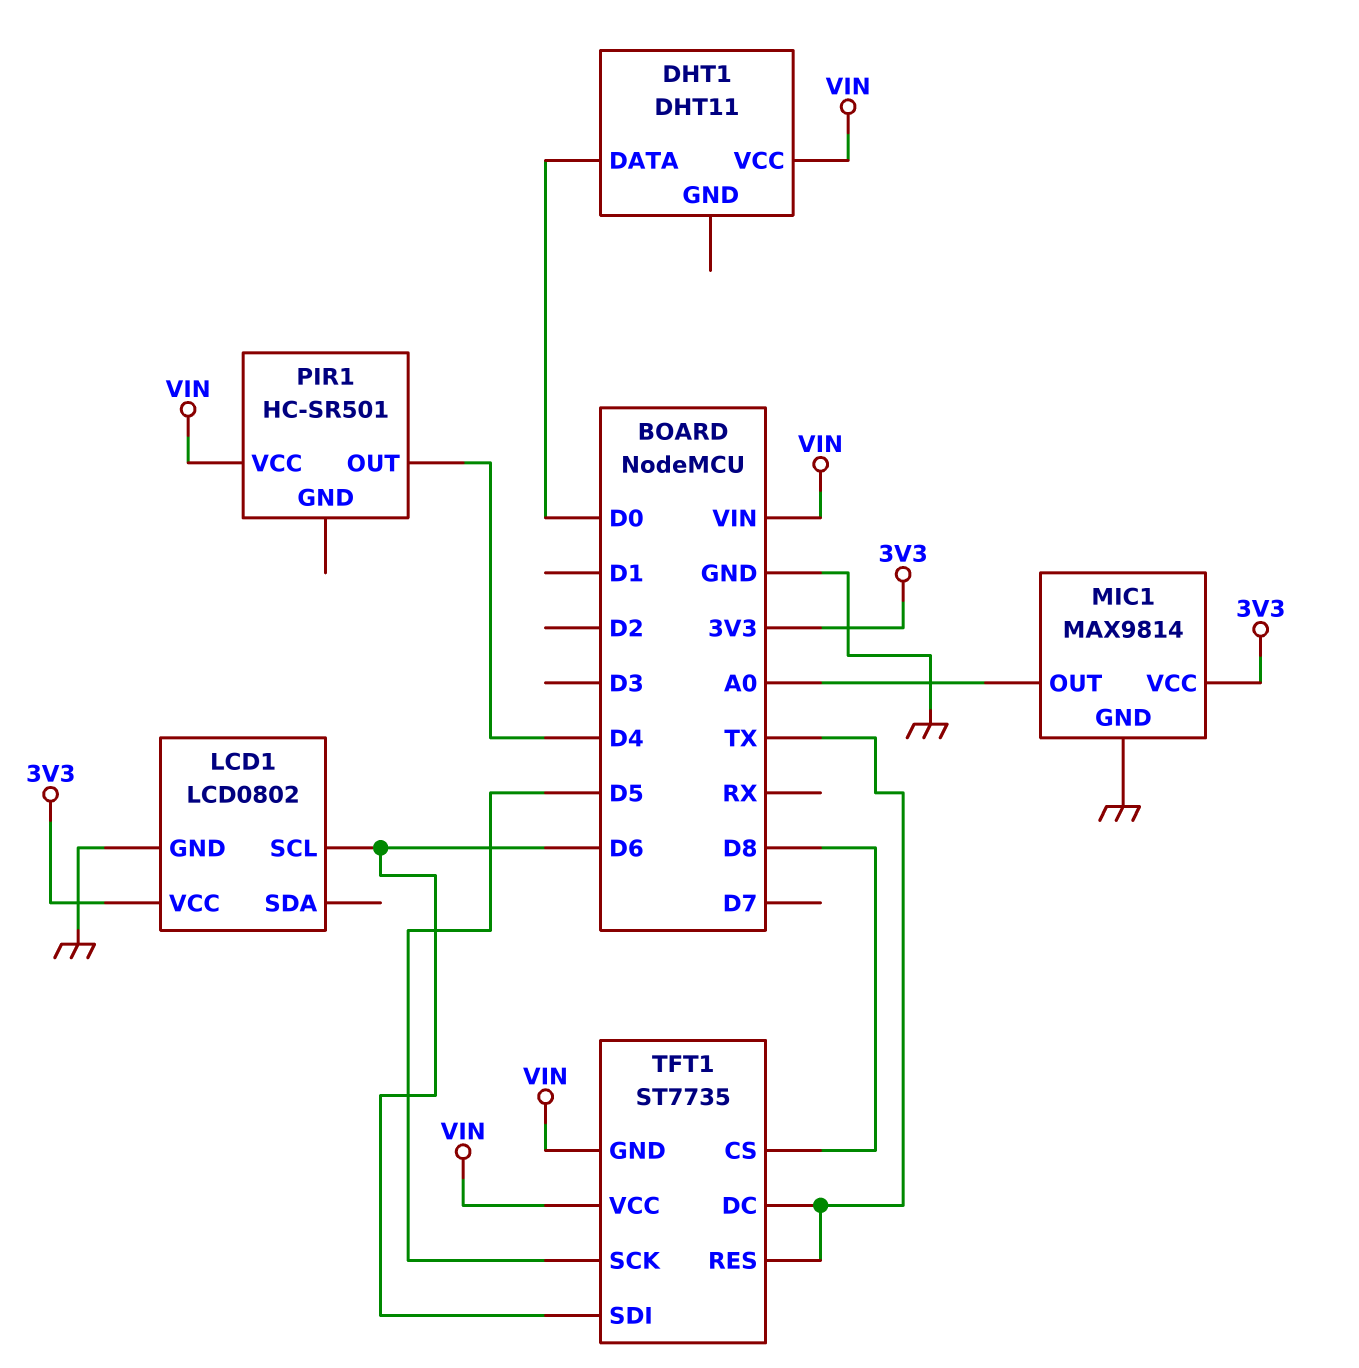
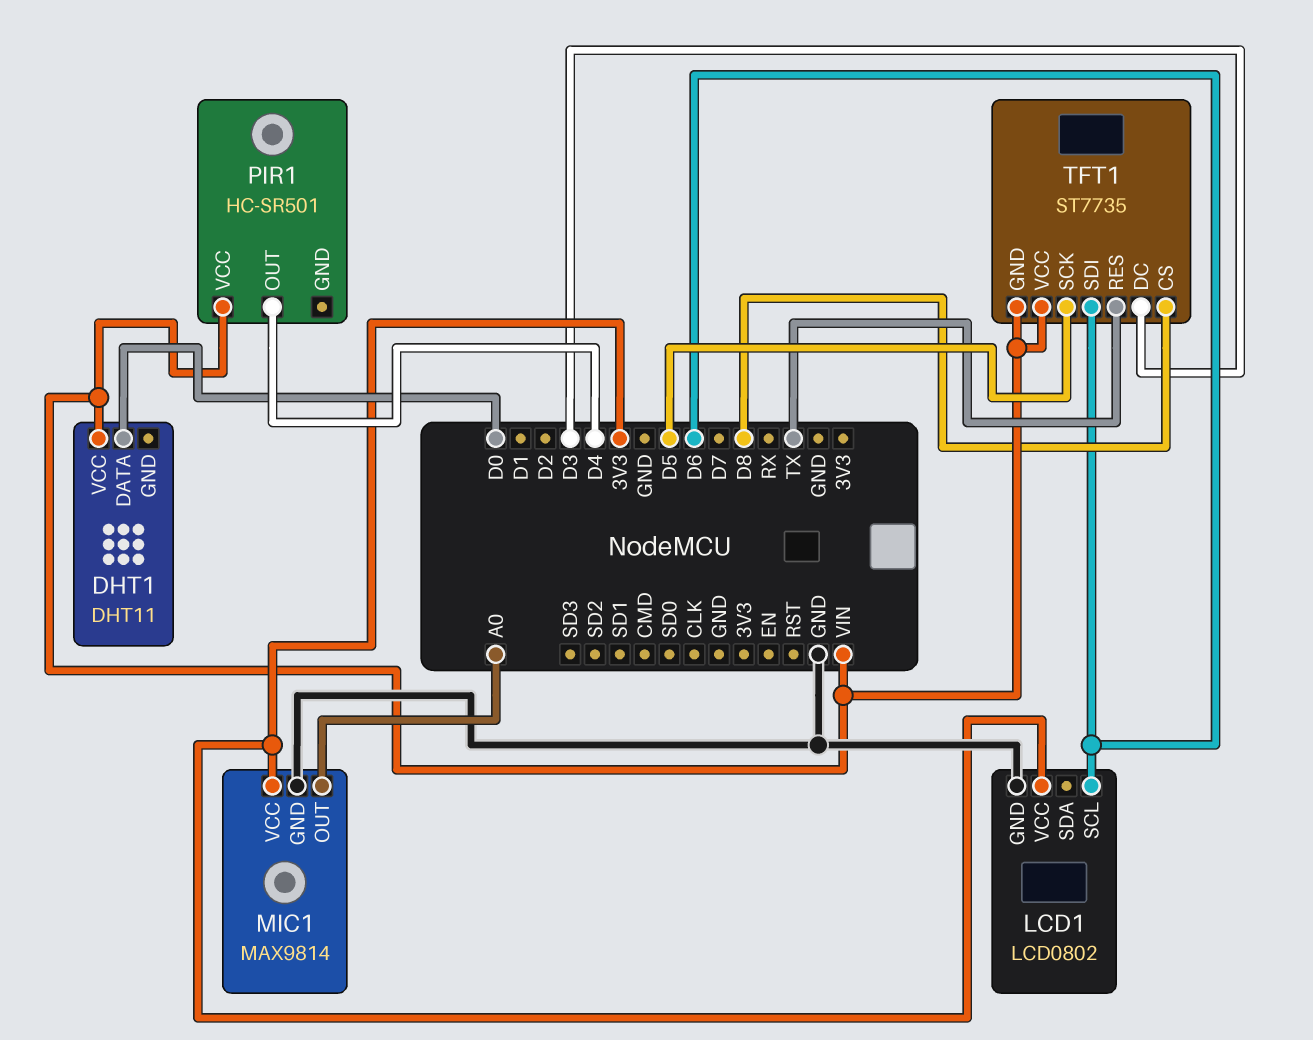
TFT1 pin DC: TX -> D3

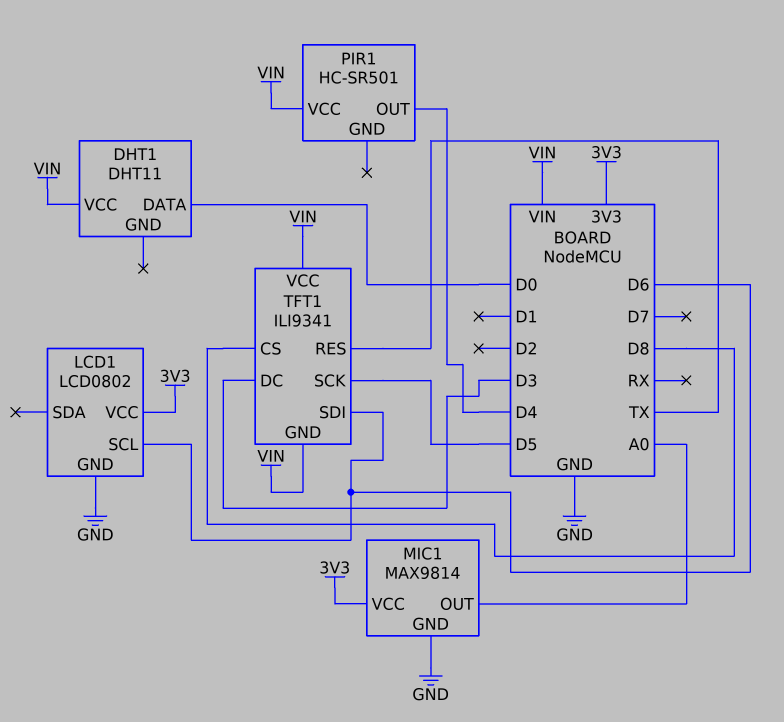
TFT1: ST7735 -> ILI9341

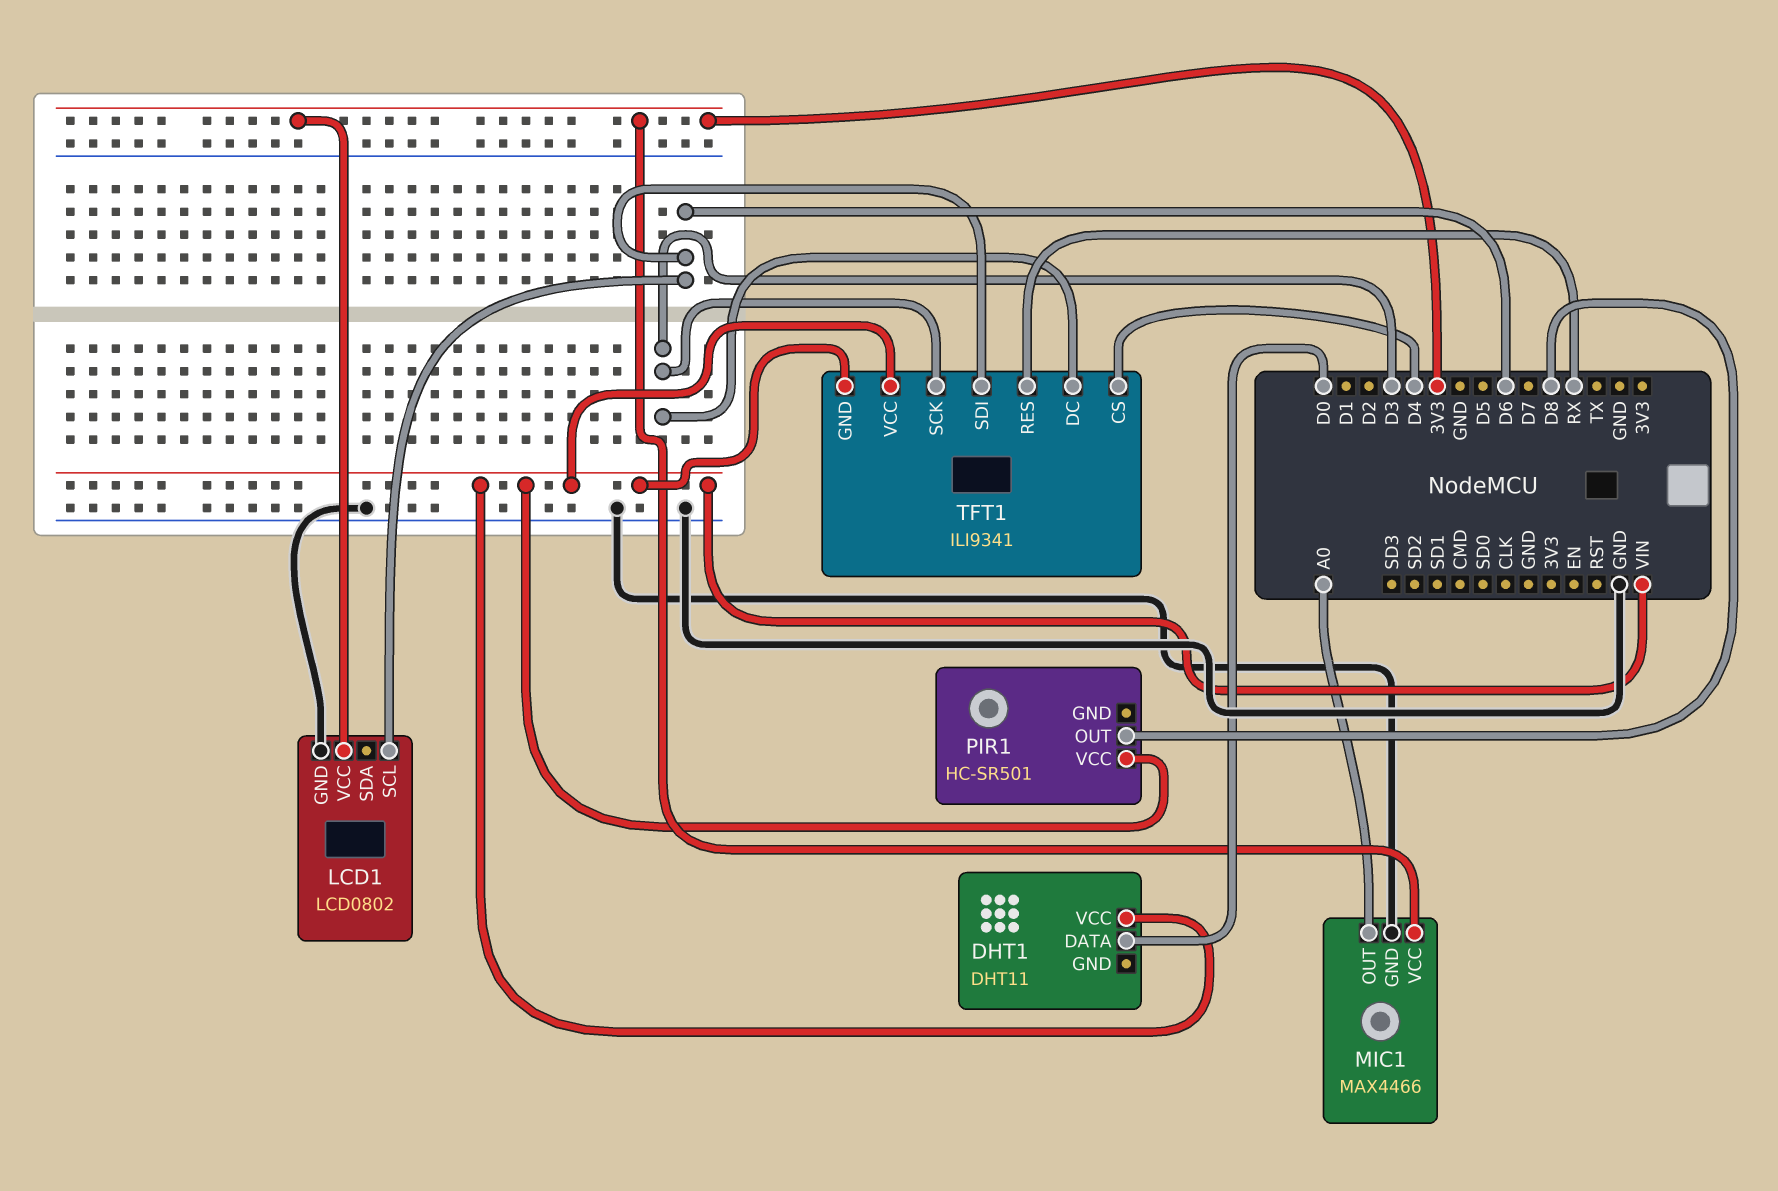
MIC1: MAX9814 -> MAX4466
PIR1 pin OUT: D4 -> D8
TFT1 pin CS: D8 -> D4
TFT1 pin RES: TX -> RX
TFT1 pin SCK: D5 -> D3

